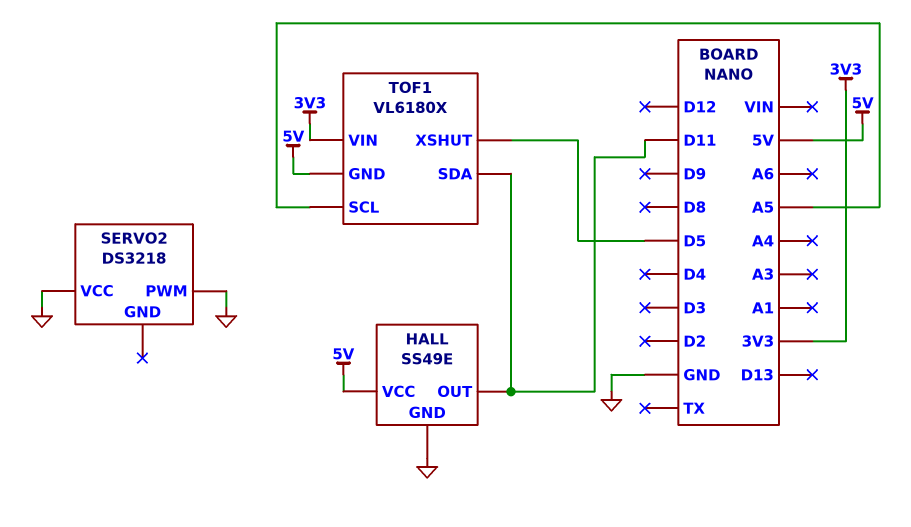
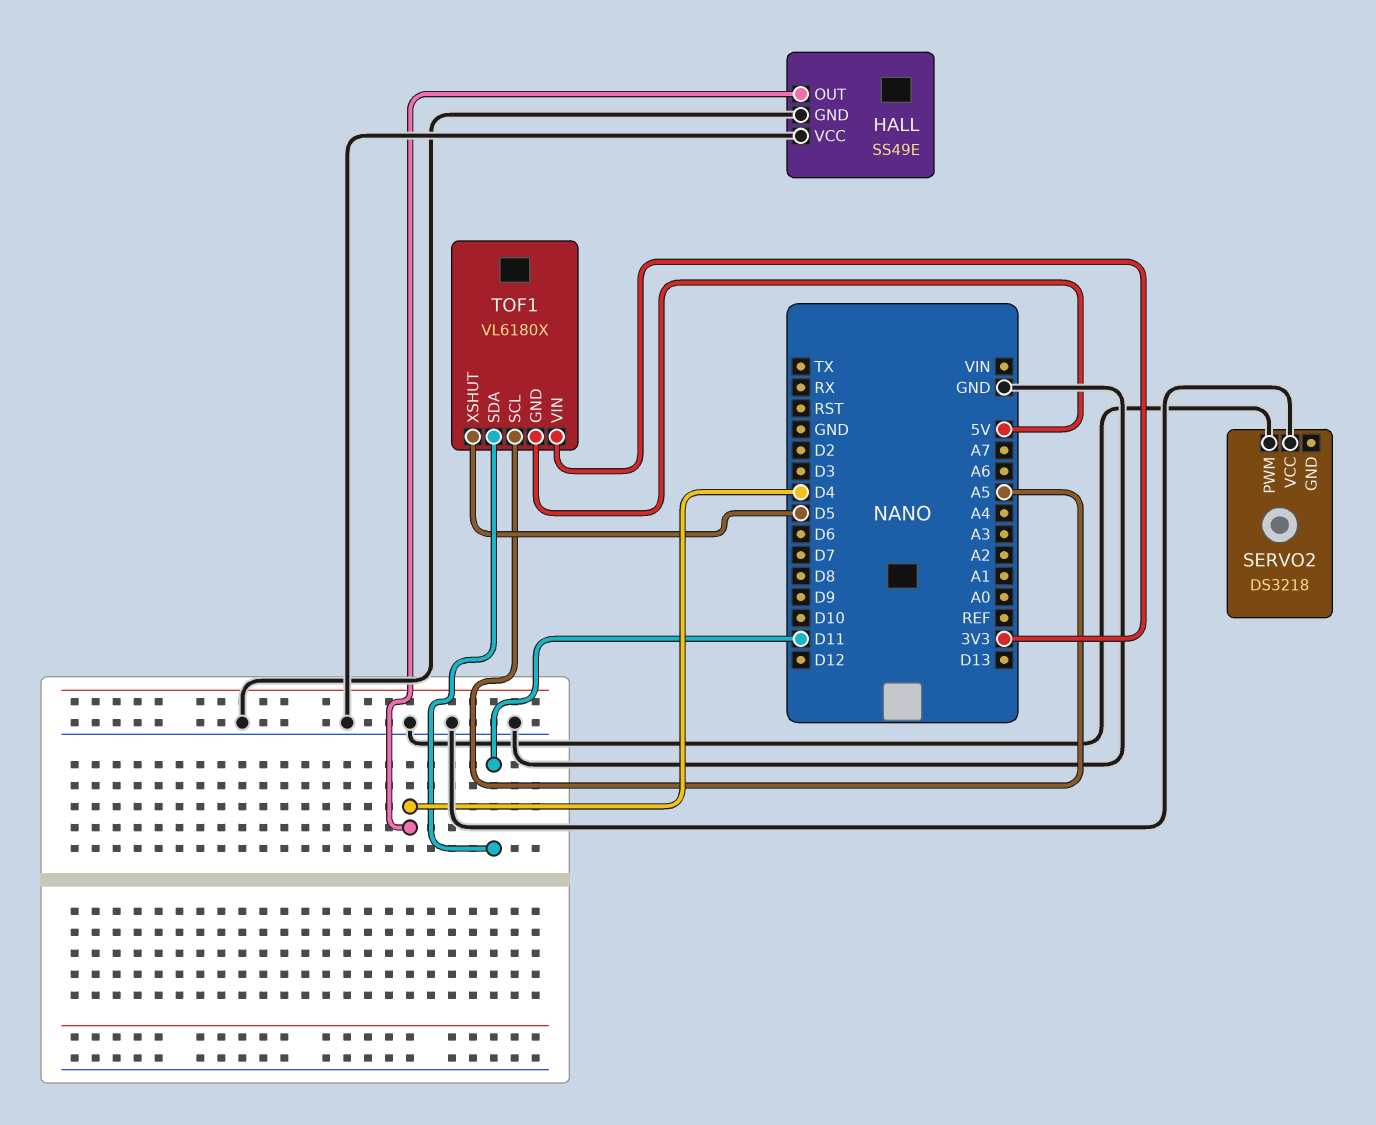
HALL pin OUT: D11 -> D4
HALL pin VCC: 5V -> GND

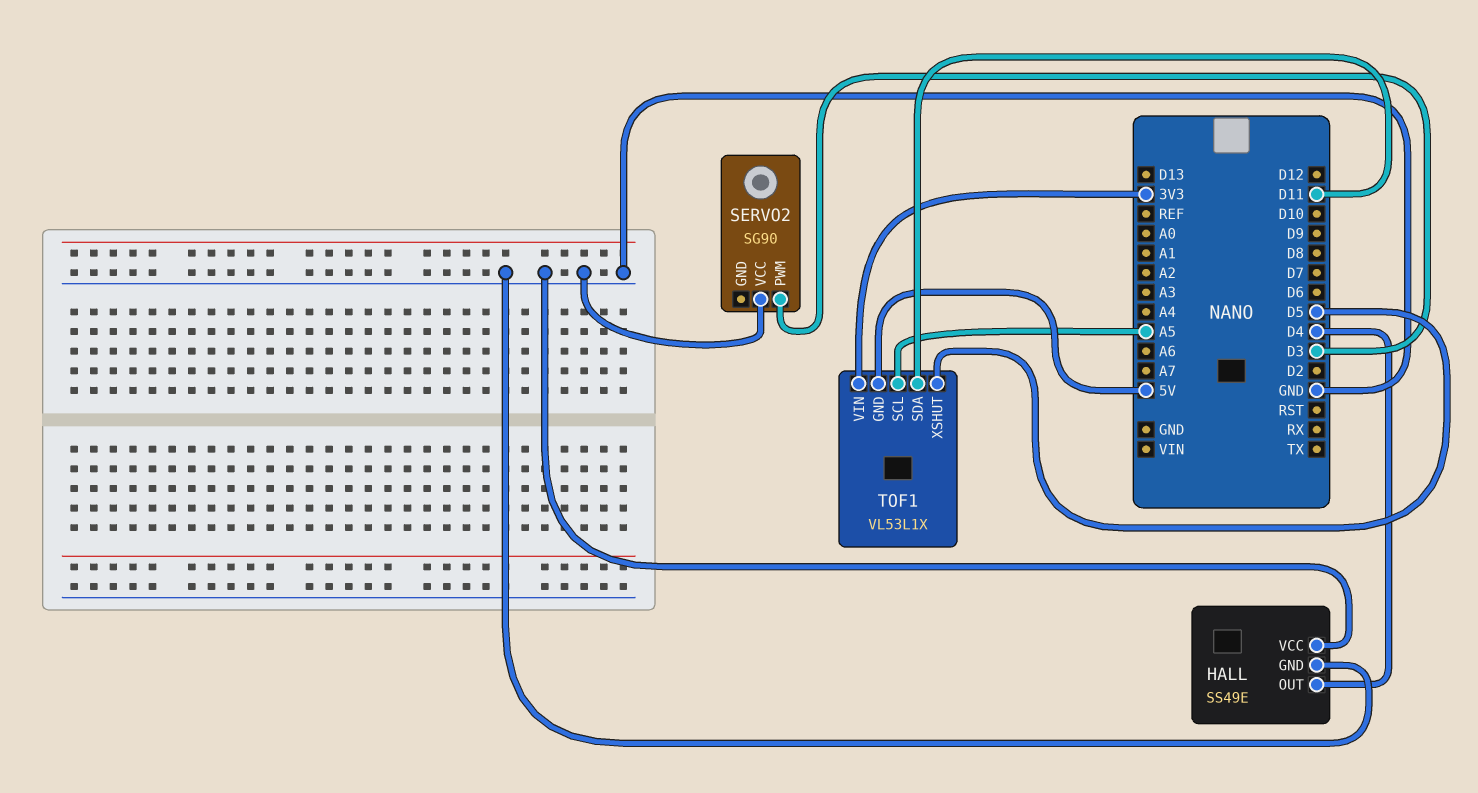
SERVO2: DS3218 -> SG90
SERVO2 pin PWM: GND -> D3
TOF1: VL6180X -> VL53L1X

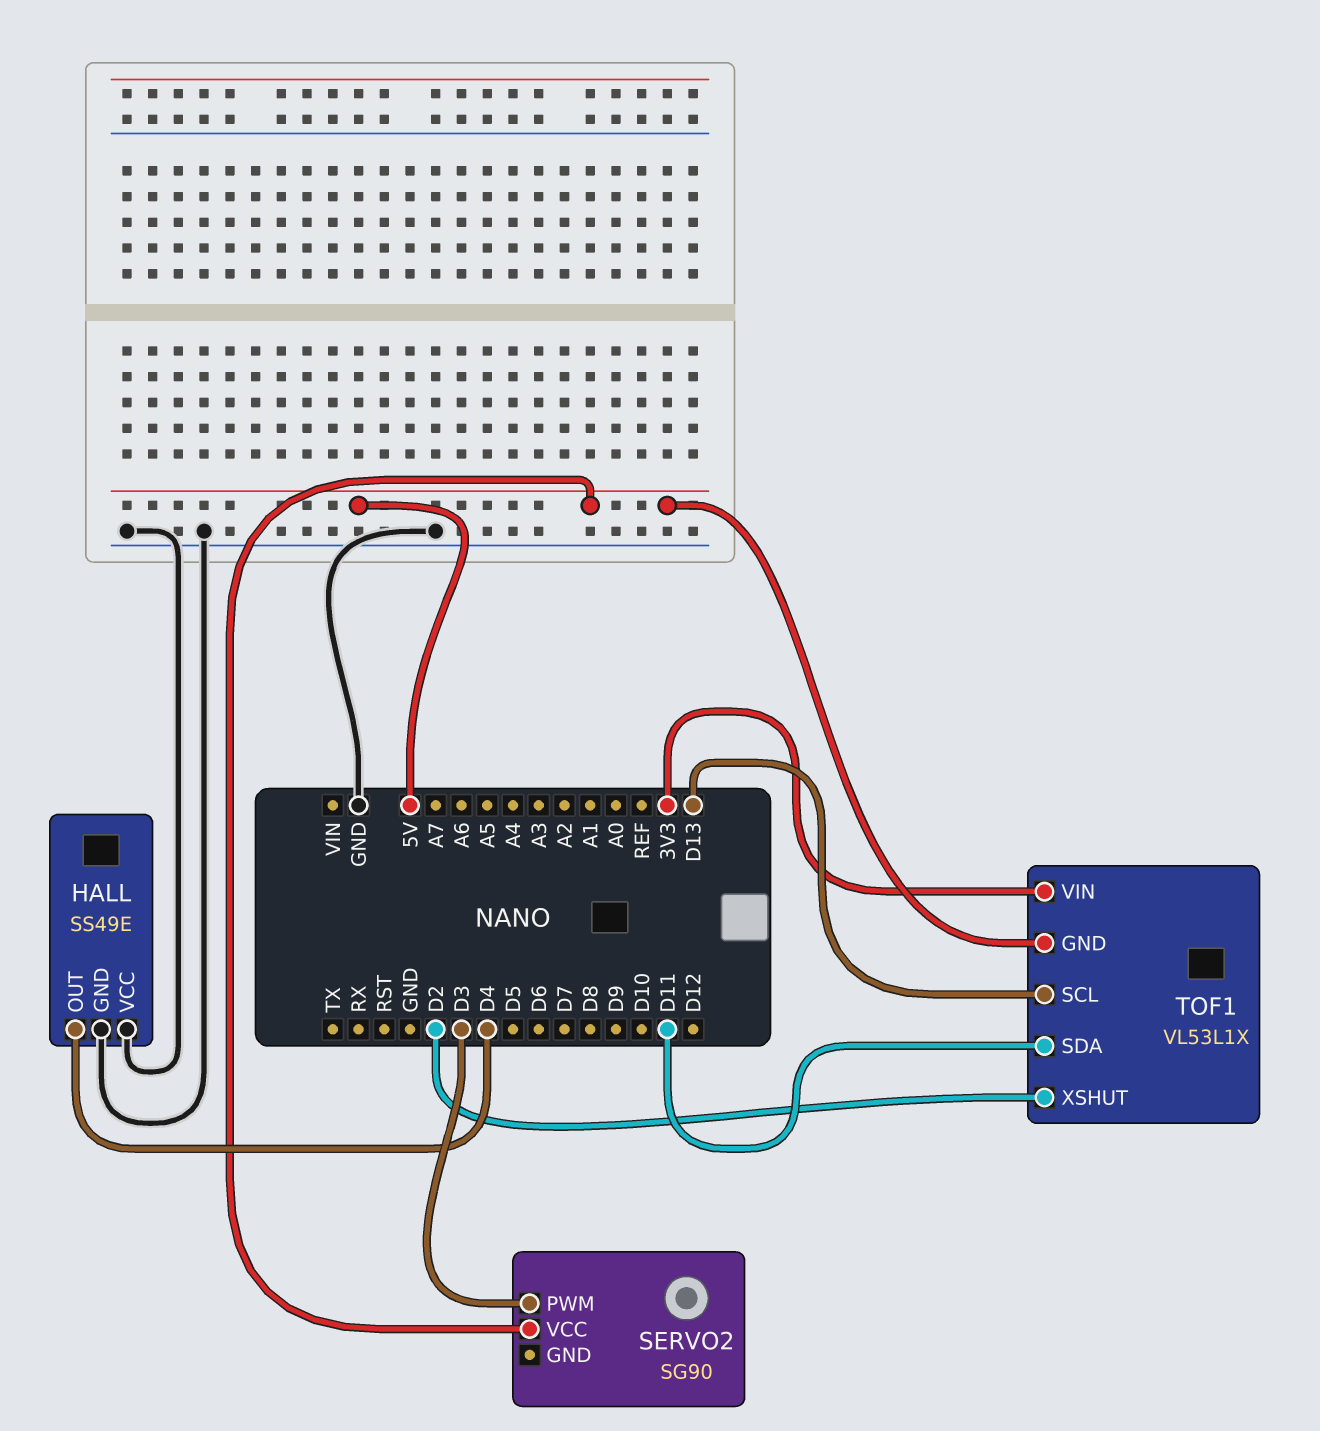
SERVO2 pin VCC: GND -> 5V
TOF1 pin SCL: A5 -> D13
TOF1 pin XSHUT: D5 -> D2

